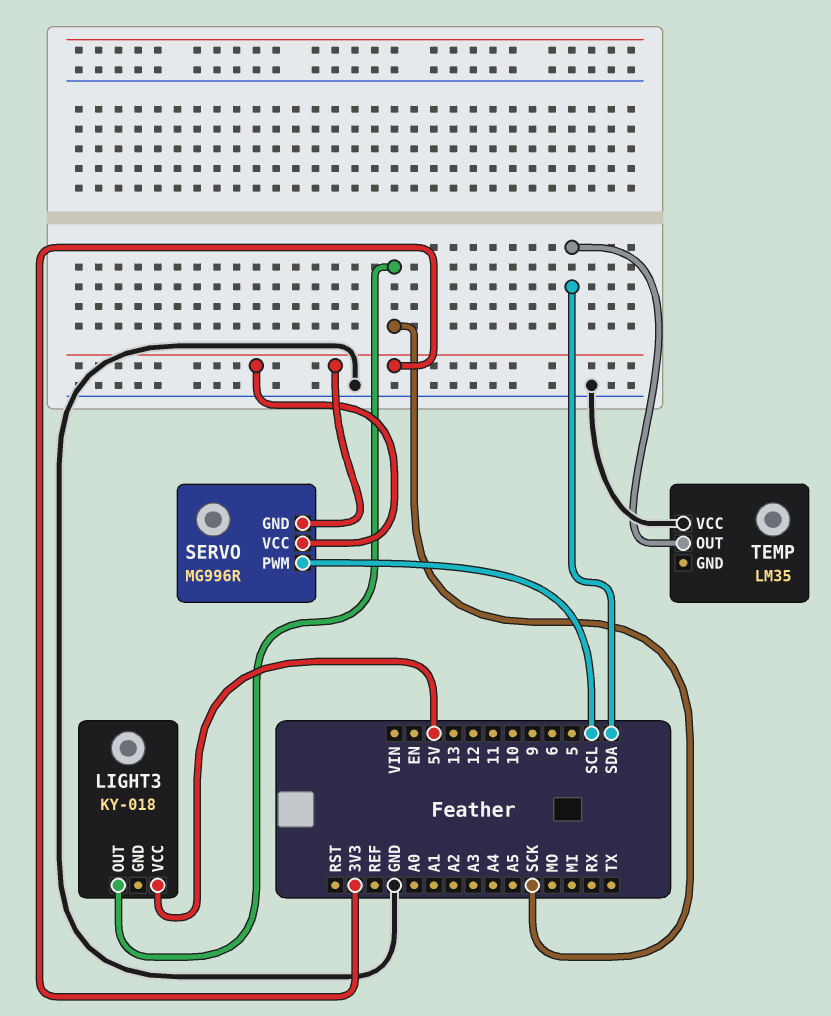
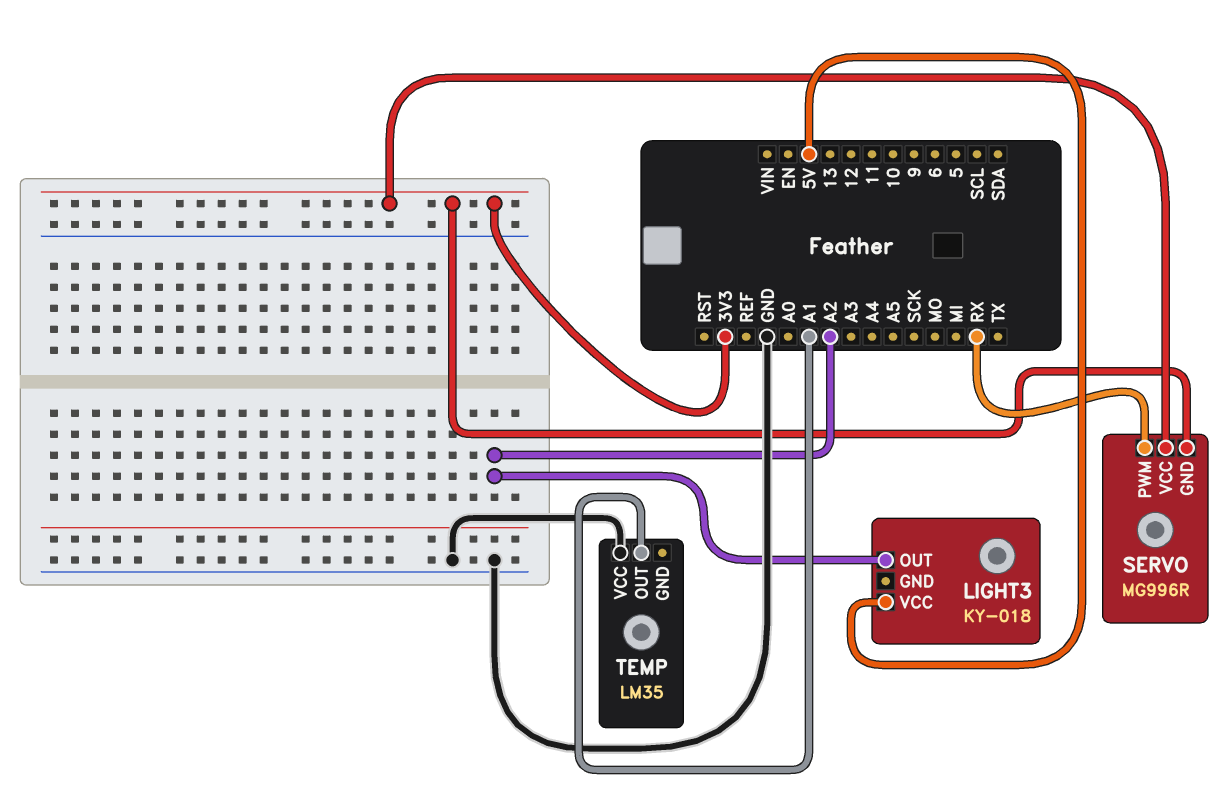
LIGHT3 pin OUT: SCK -> A2
SERVO pin PWM: SCL -> RX
TEMP pin OUT: SDA -> A1

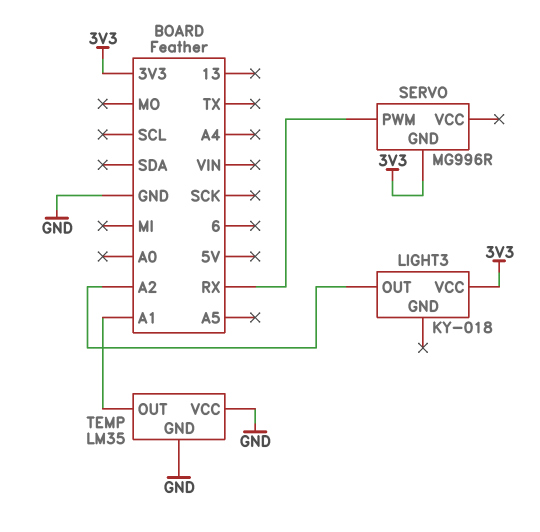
LIGHT3 pin VCC: 5V -> 3V3
SERVO pin VCC: 3V3 -> none
TEMP pin GND: none -> GND

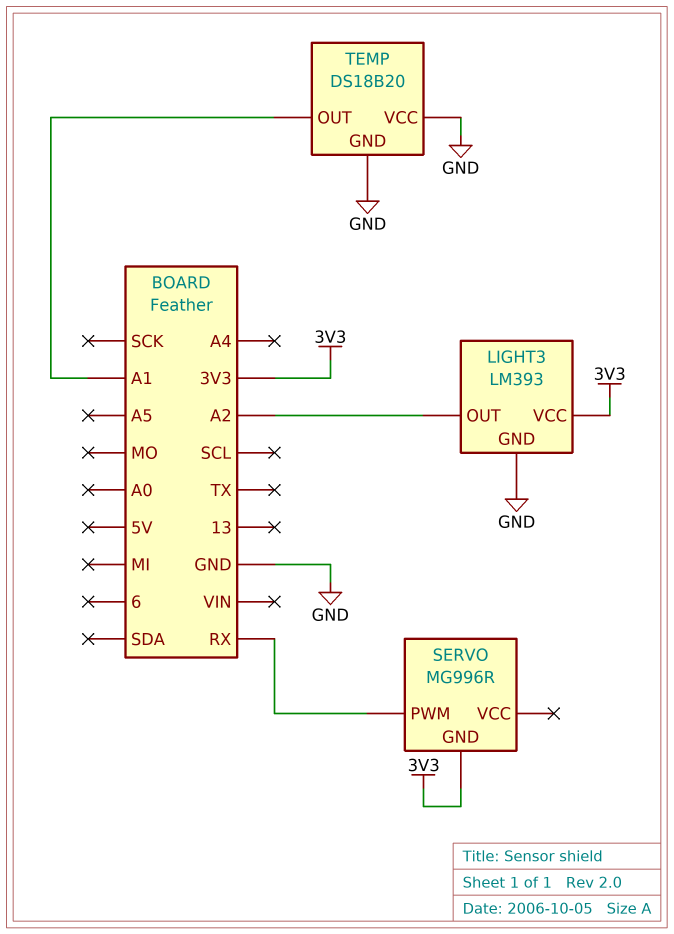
LIGHT3: KY-018 -> LM393
LIGHT3 pin GND: none -> GND
TEMP: LM35 -> DS18B20

